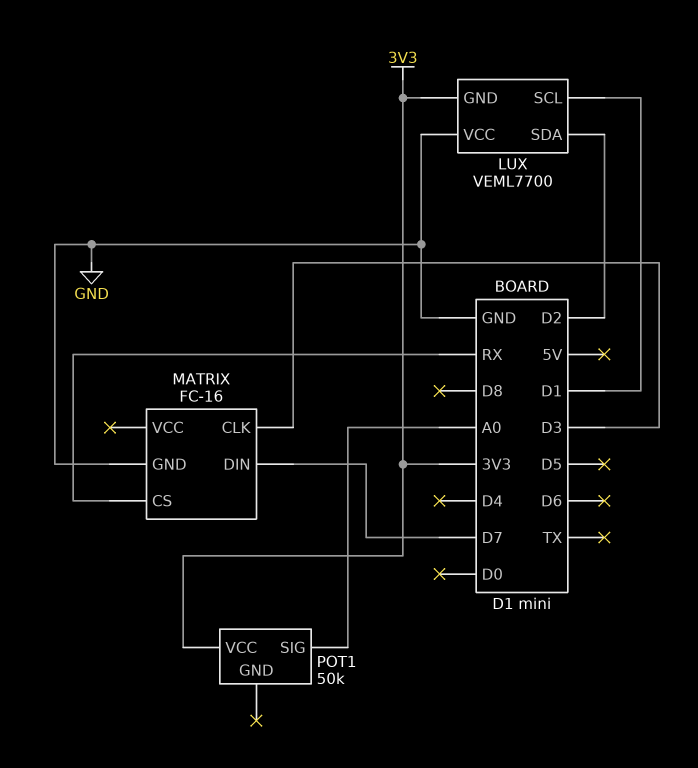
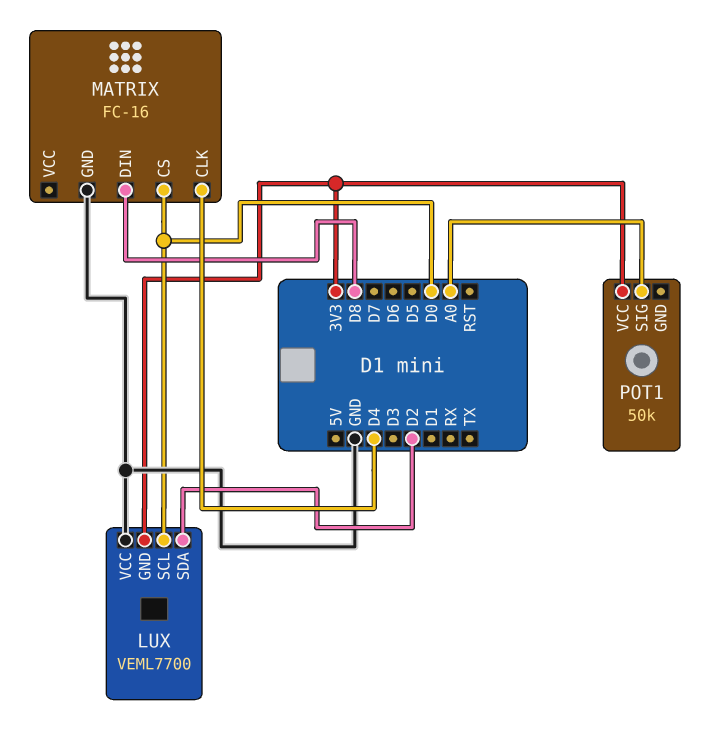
LUX pin SCL: D1 -> D0
MATRIX pin CLK: D3 -> D4
MATRIX pin CS: RX -> D0
MATRIX pin DIN: D7 -> D8

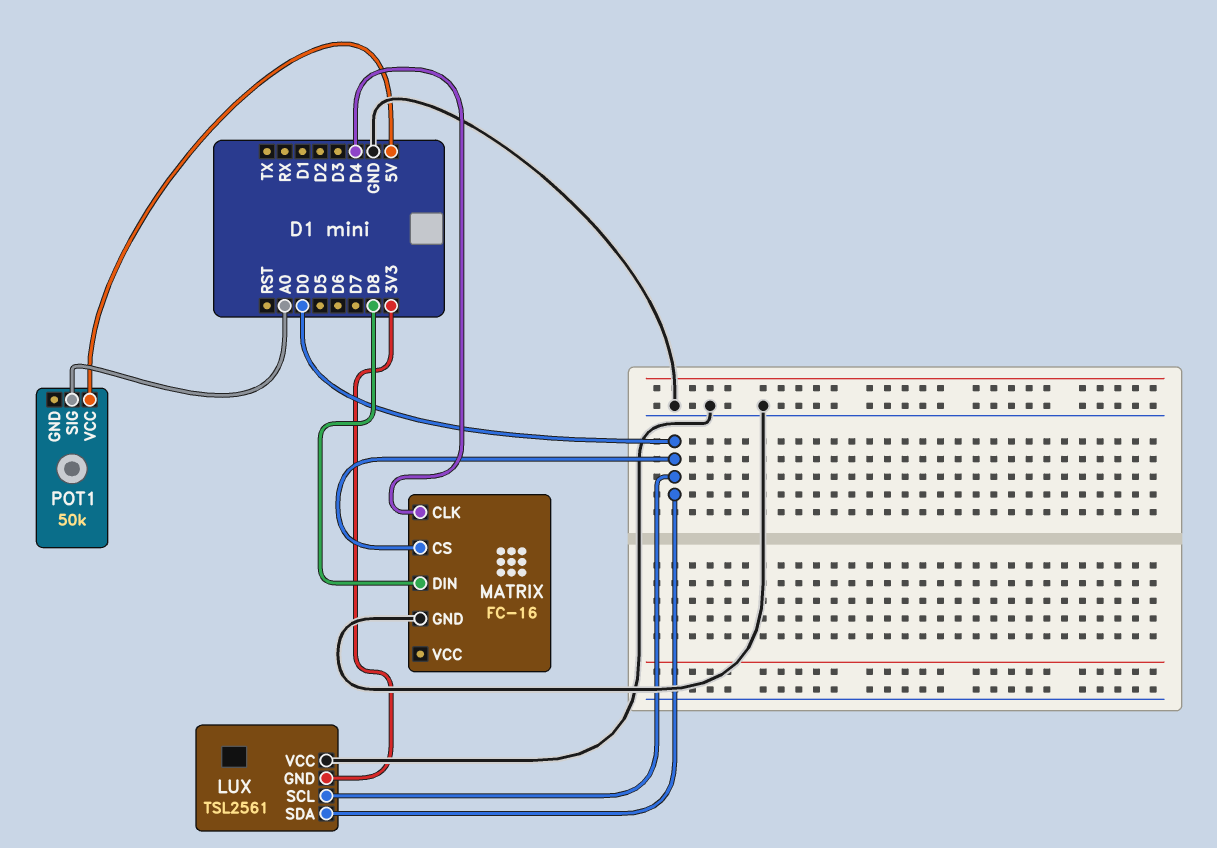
LUX: VEML7700 -> TSL2561
LUX pin SDA: D2 -> D0
POT1 pin VCC: 3V3 -> 5V

